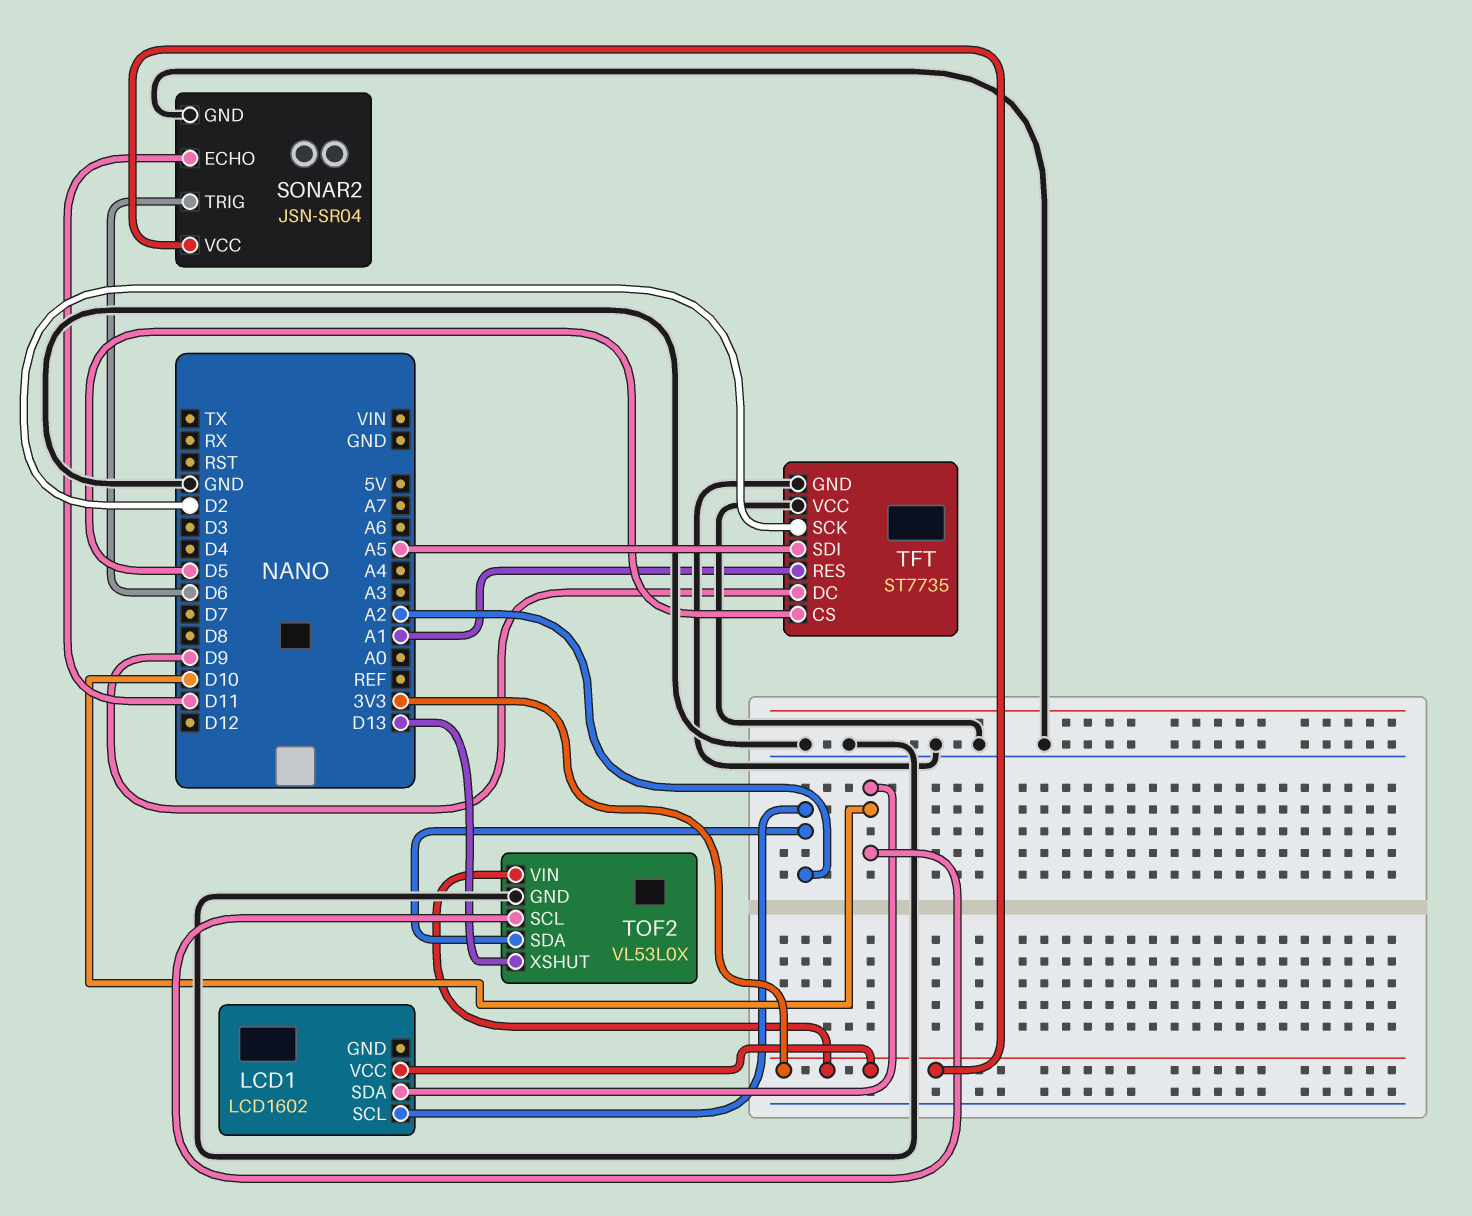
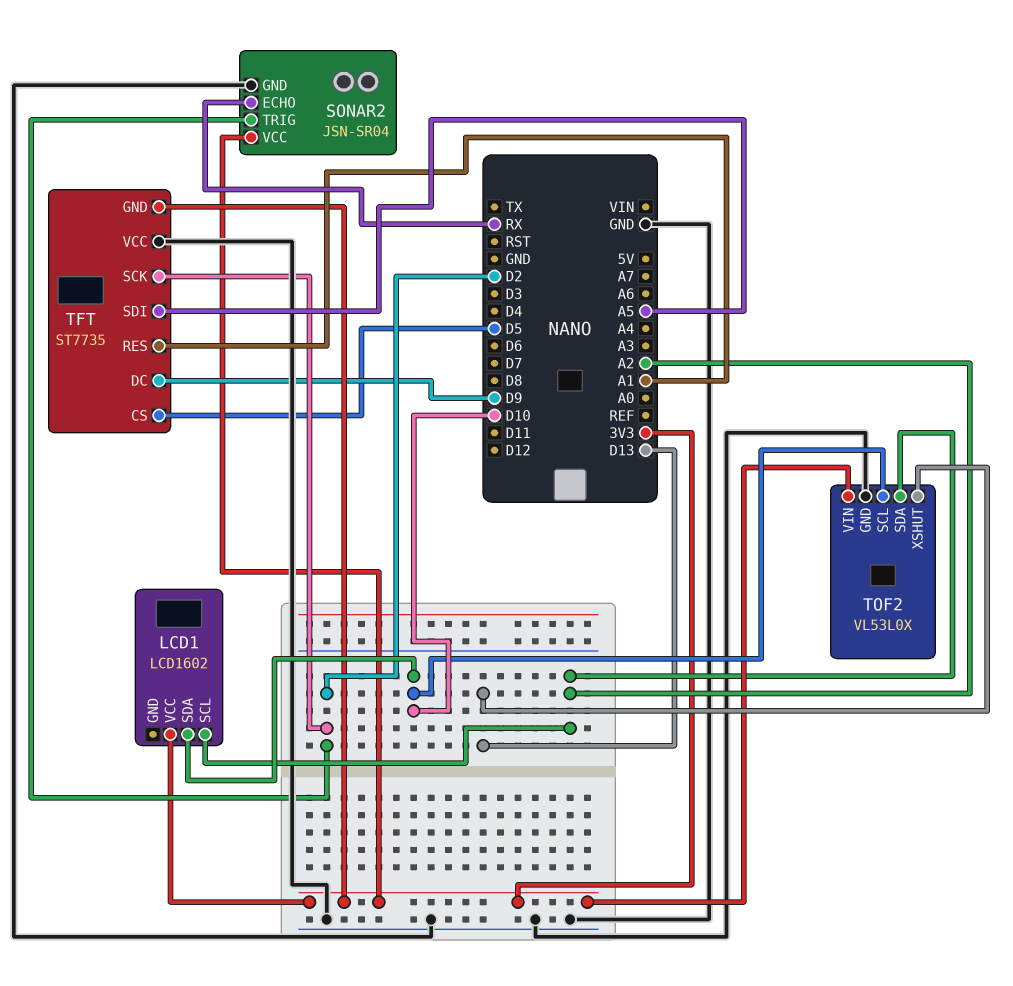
SONAR2 pin ECHO: D11 -> RX
SONAR2 pin TRIG: D6 -> D2
TFT pin GND: GND -> 3V3

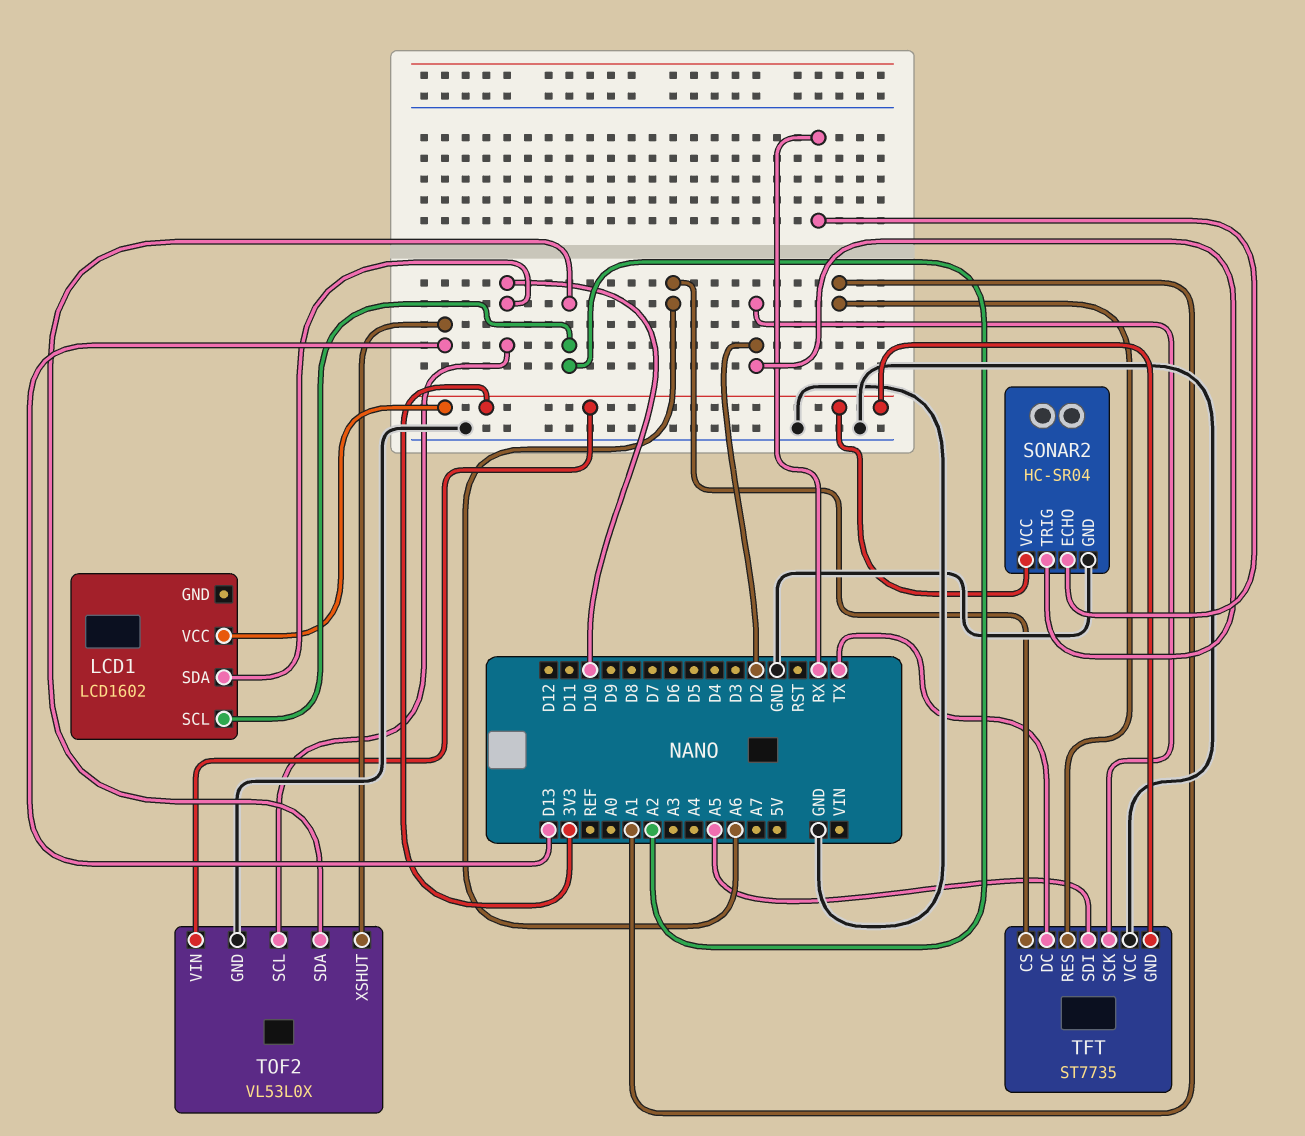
SONAR2: JSN-SR04 -> HC-SR04
TFT pin CS: D5 -> A6
TFT pin DC: D9 -> TX

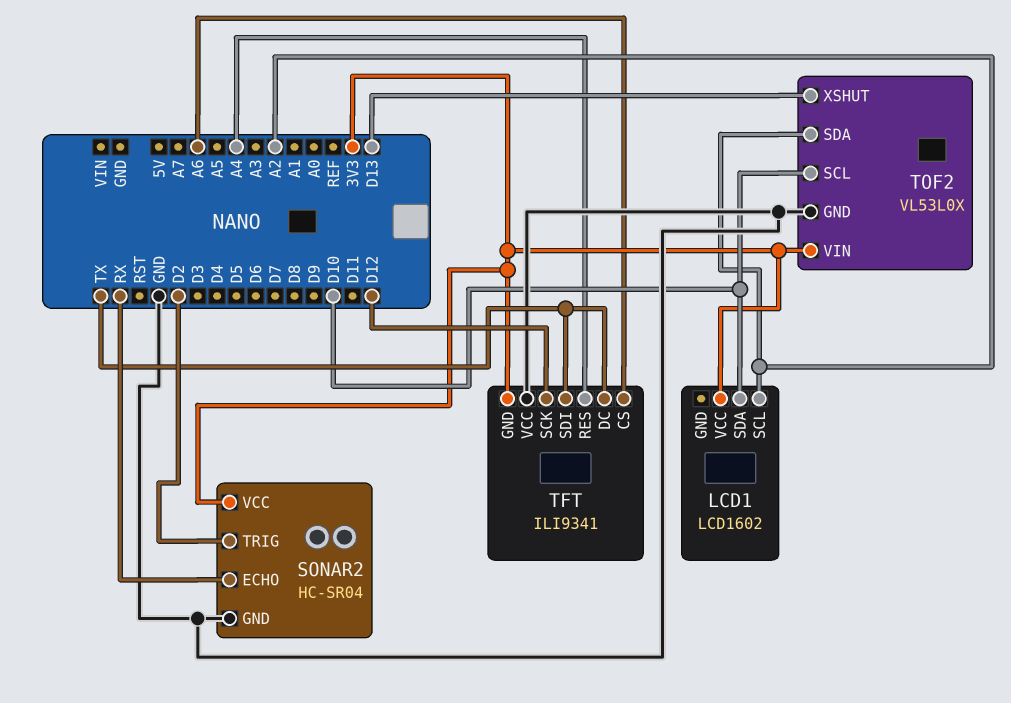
TFT: ST7735 -> ILI9341
TFT pin RES: A1 -> A4
TFT pin SCK: D2 -> D12
TFT pin SDI: A5 -> TX

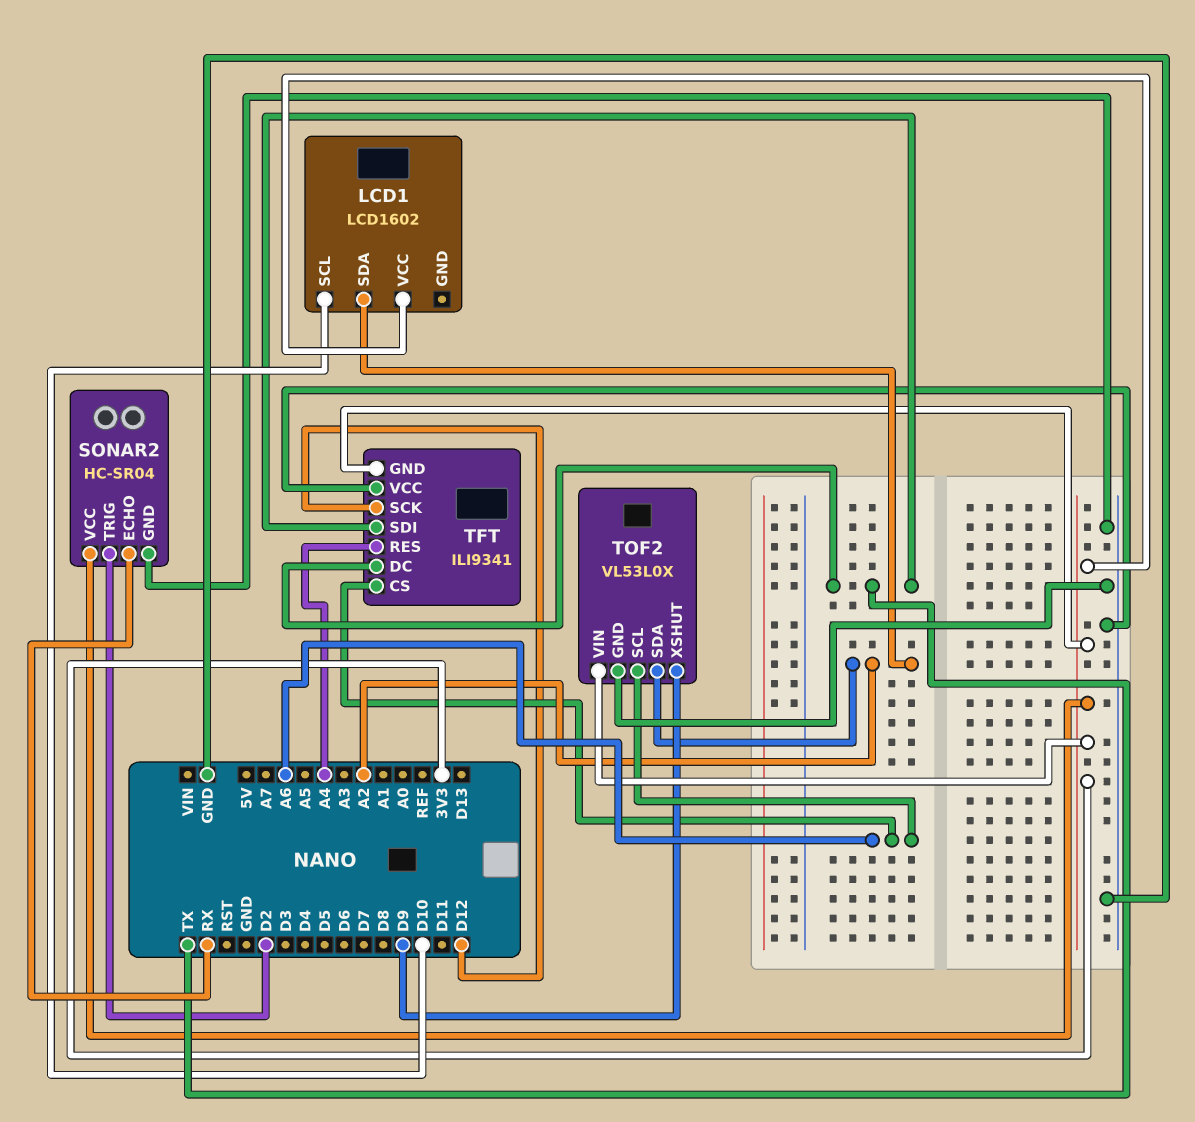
LCD1 pin SCL: A2 -> D10
LCD1 pin SDA: D10 -> A2
TOF2 pin SCL: D10 -> A6
TOF2 pin XSHUT: D13 -> D9

